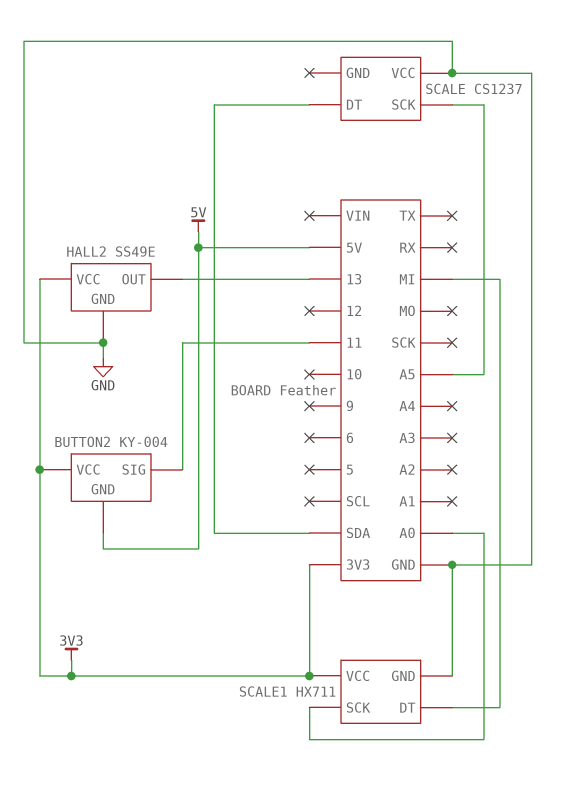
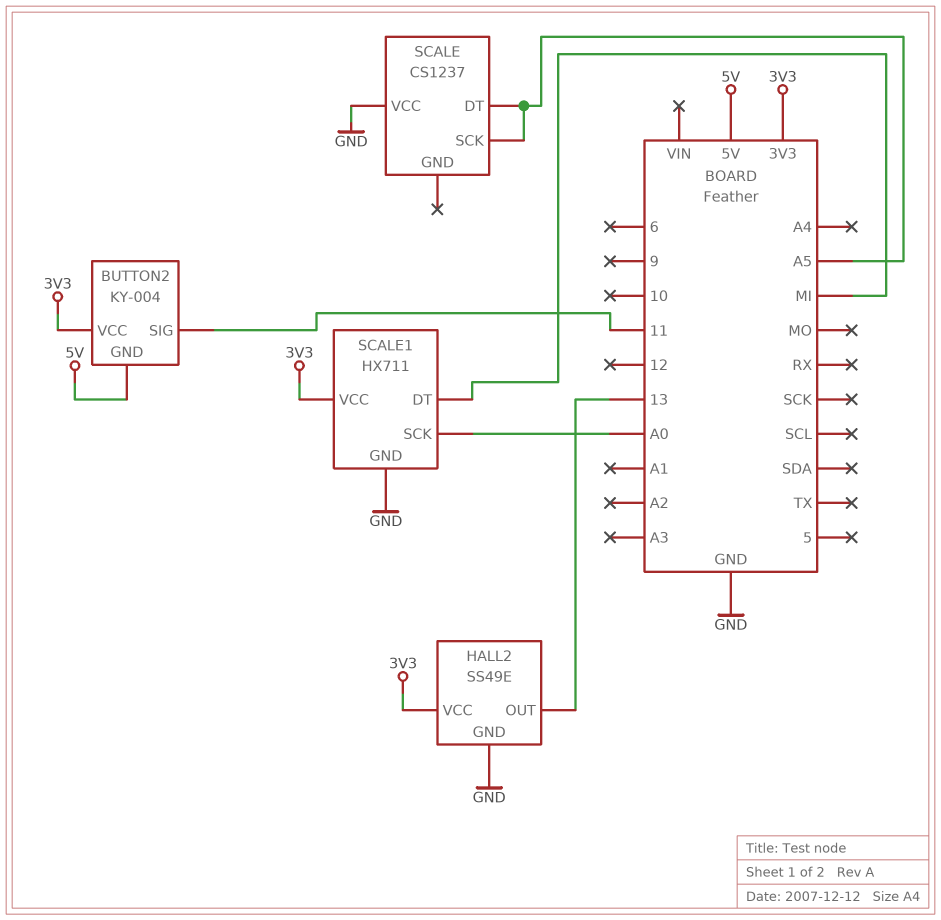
SCALE pin DT: SDA -> A5

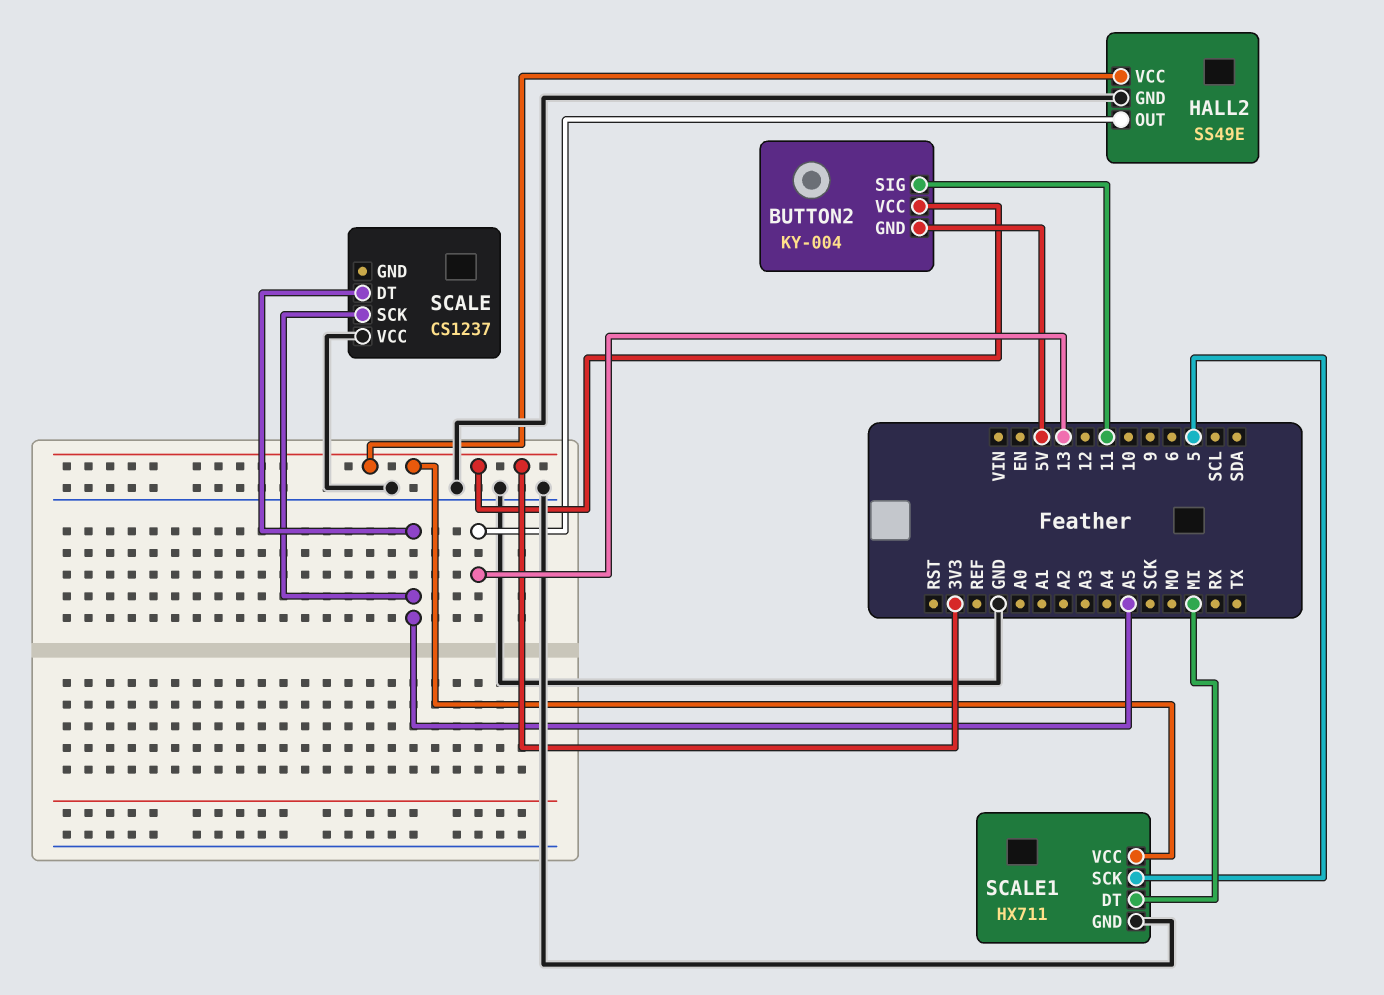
SCALE1 pin SCK: A0 -> 5

